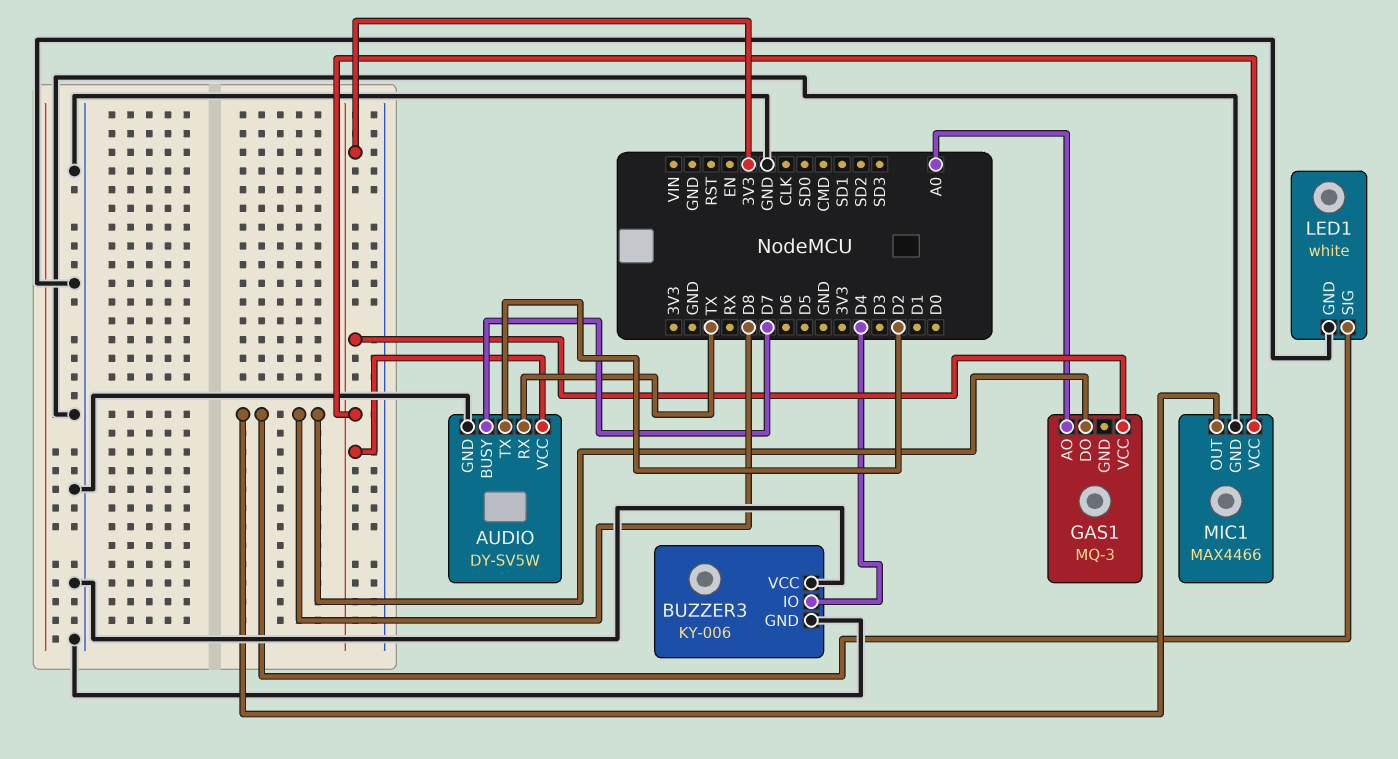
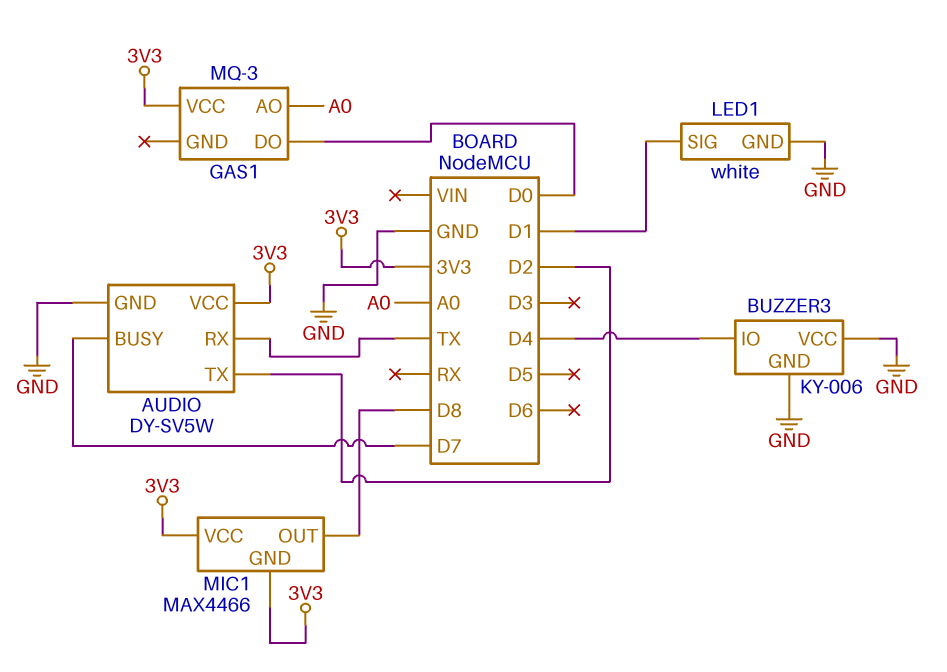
GAS1 pin DO: D8 -> D0
LED1 pin SIG: D8 -> D1
MIC1 pin GND: GND -> 3V3

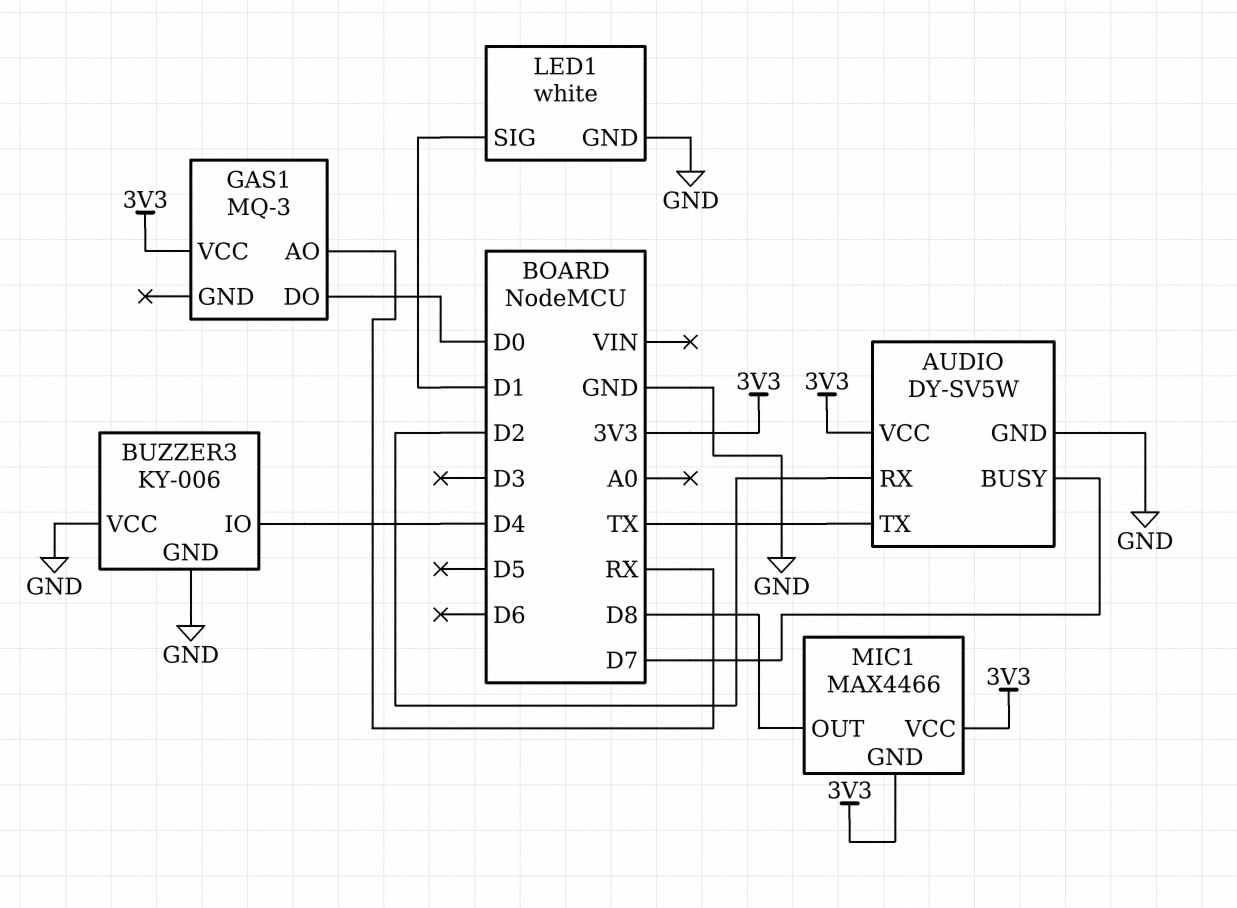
AUDIO pin RX: TX -> D2
AUDIO pin TX: D2 -> TX
GAS1 pin AO: A0 -> RX

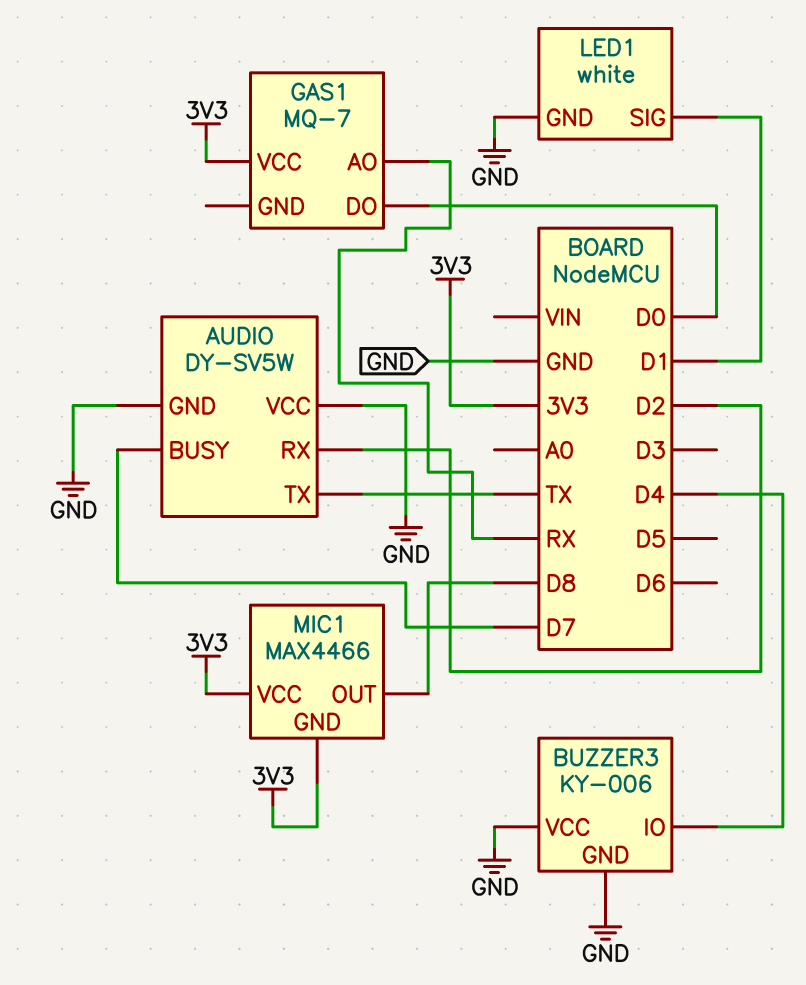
AUDIO pin VCC: 3V3 -> GND
GAS1: MQ-3 -> MQ-7

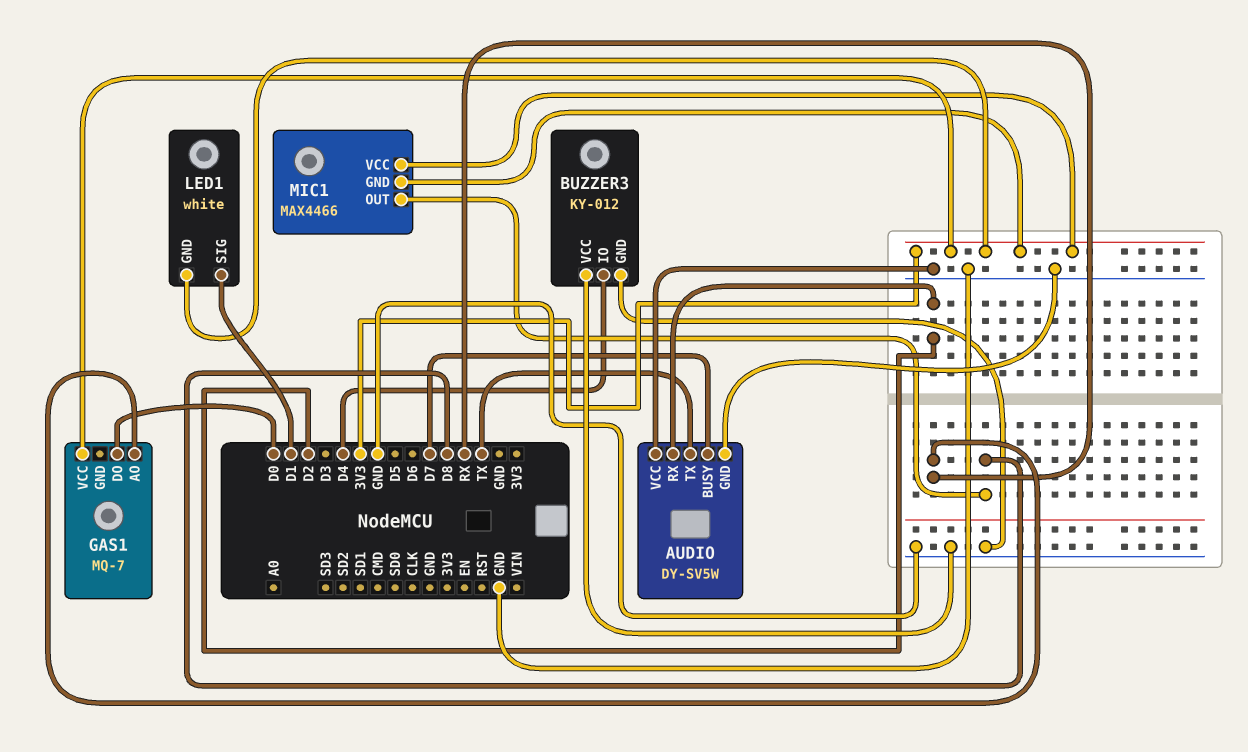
BUZZER3: KY-006 -> KY-012
LED1 pin GND: GND -> 3V3

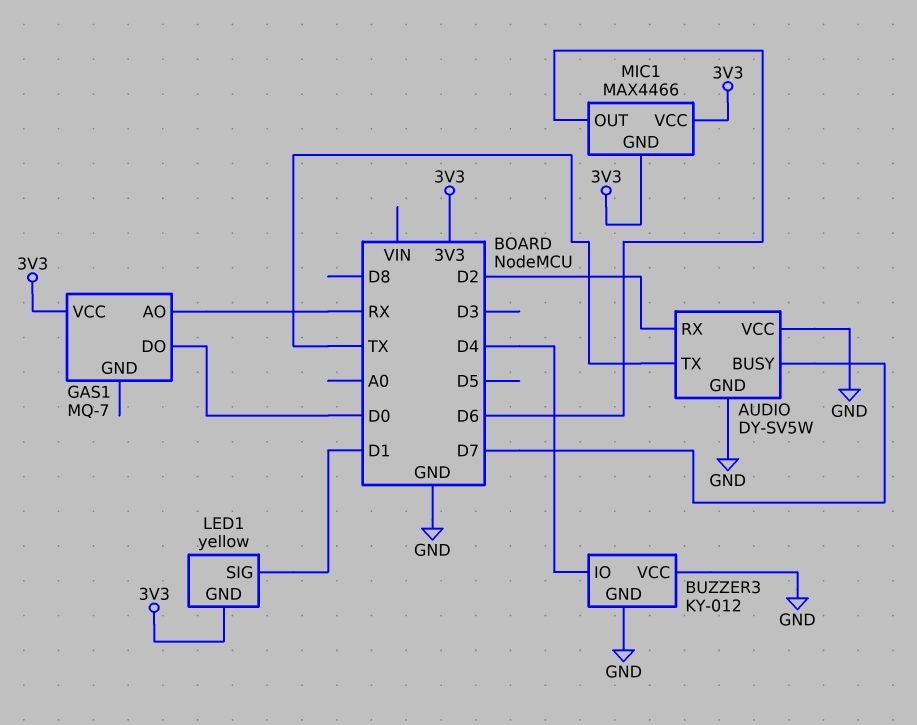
LED1: white -> yellow
MIC1 pin OUT: D8 -> D6

